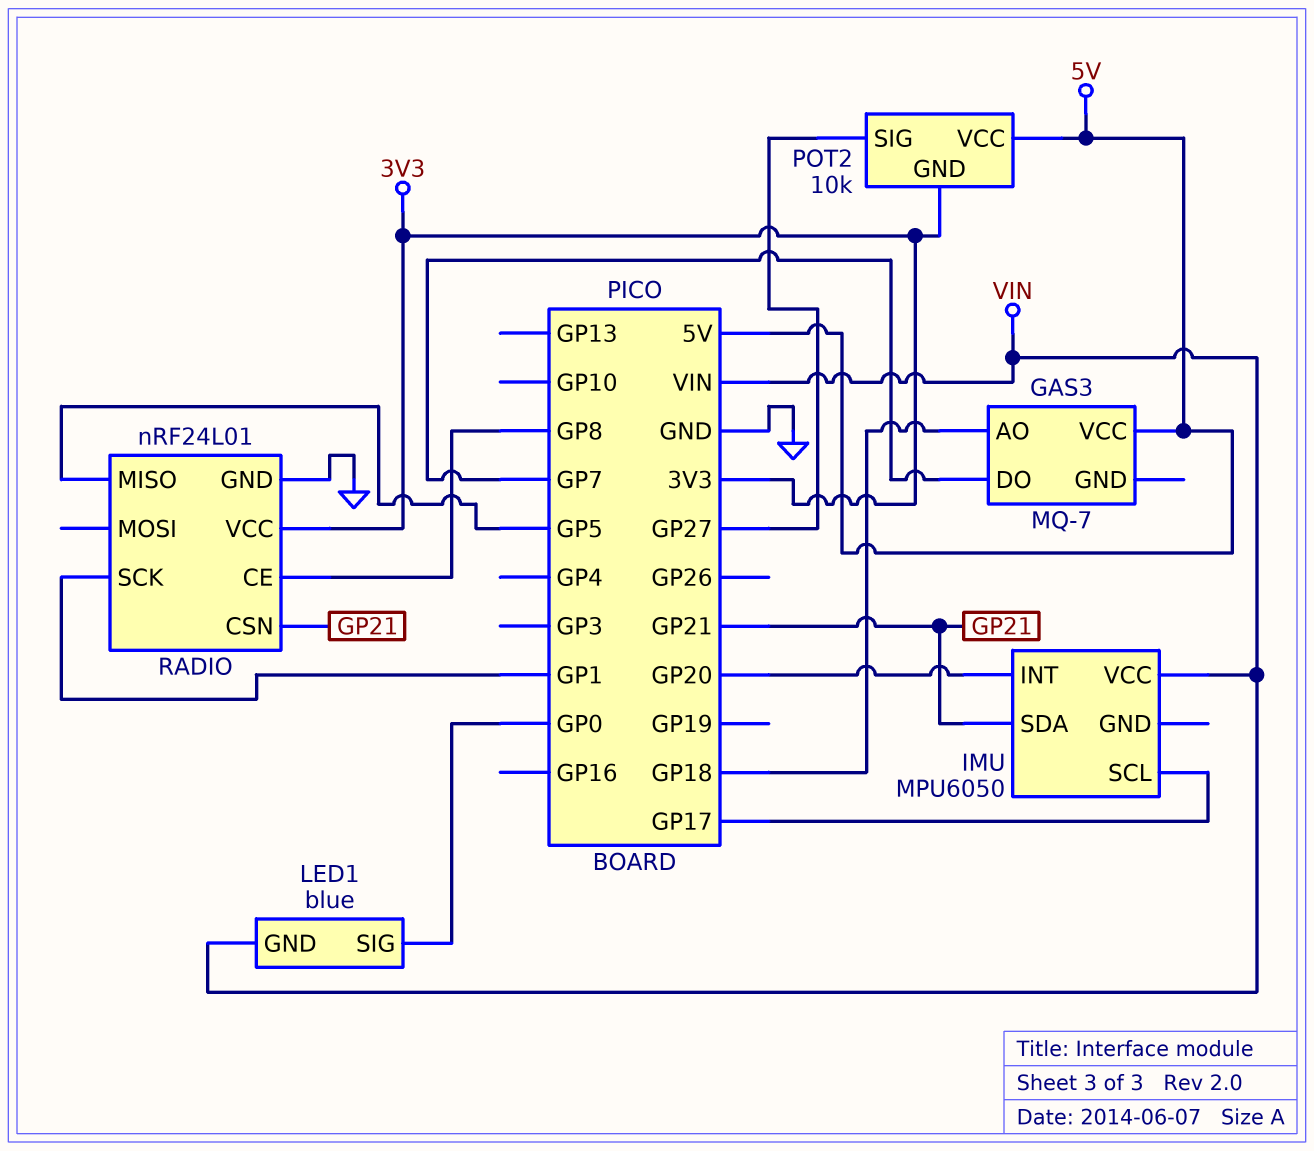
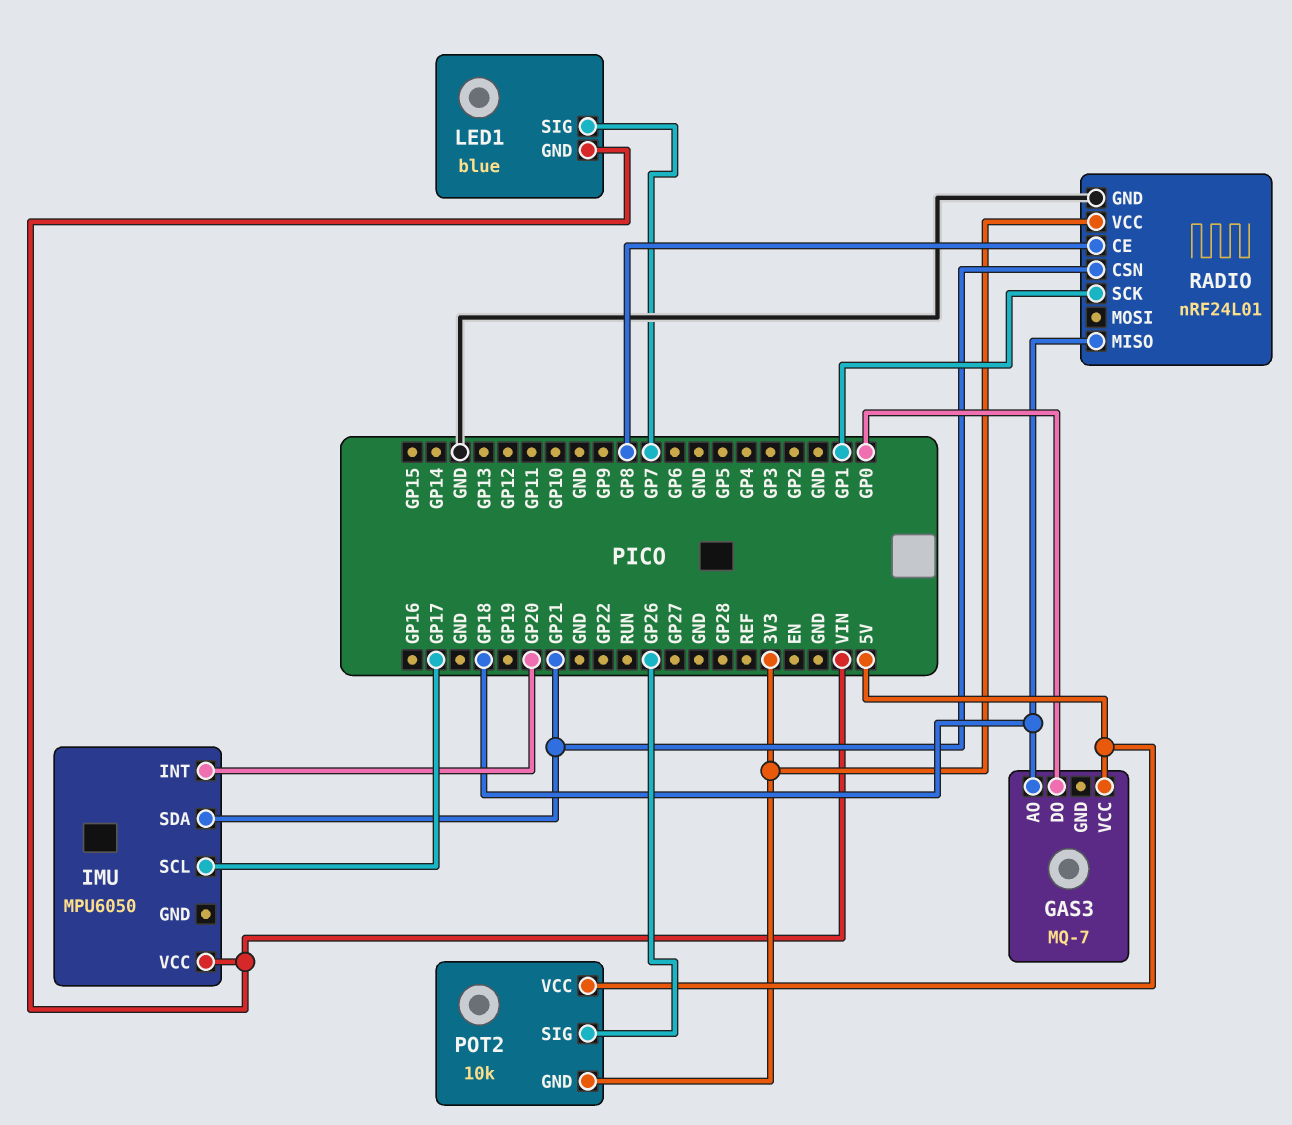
GAS3 pin DO: GP7 -> GP0
LED1 pin SIG: GP0 -> GP7
POT2 pin SIG: GP27 -> GP26
RADIO pin MISO: GP5 -> GP18

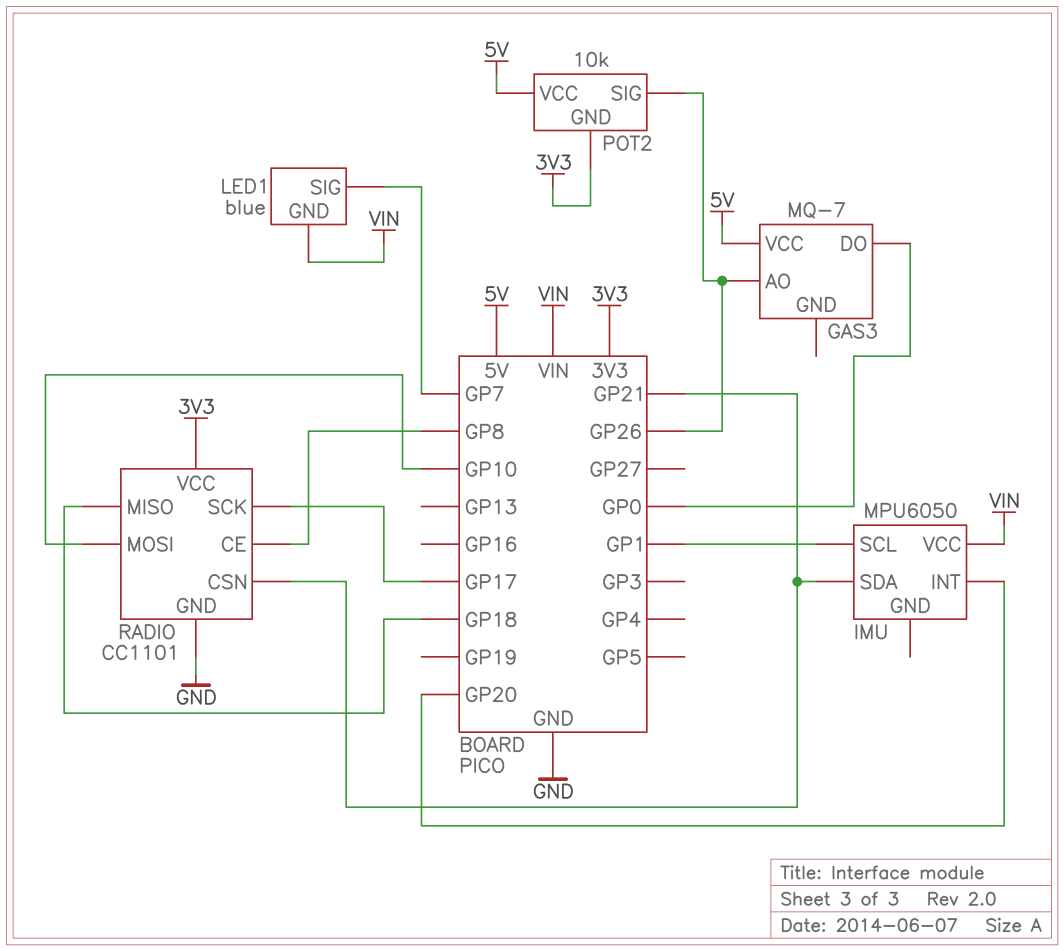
GAS3 pin AO: GP18 -> GP26
IMU pin SCL: GP17 -> GP1
RADIO: nRF24L01 -> CC1101
RADIO pin MOSI: none -> GP10
RADIO pin SCK: GP1 -> GP17

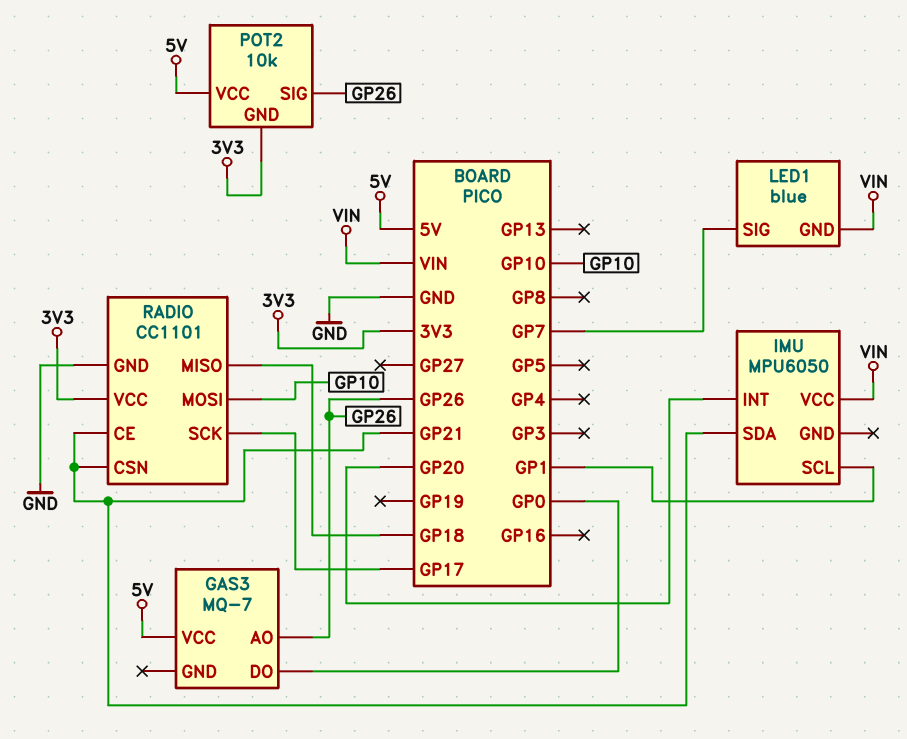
RADIO pin CE: GP8 -> GP21

